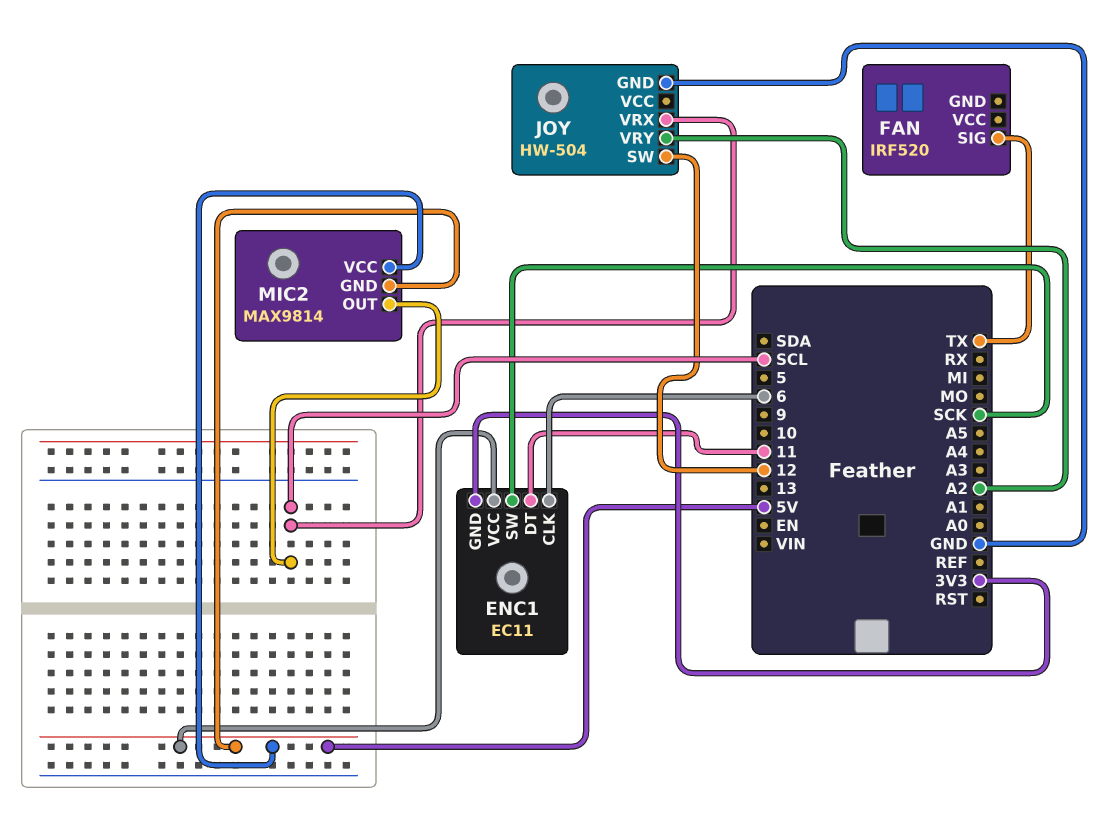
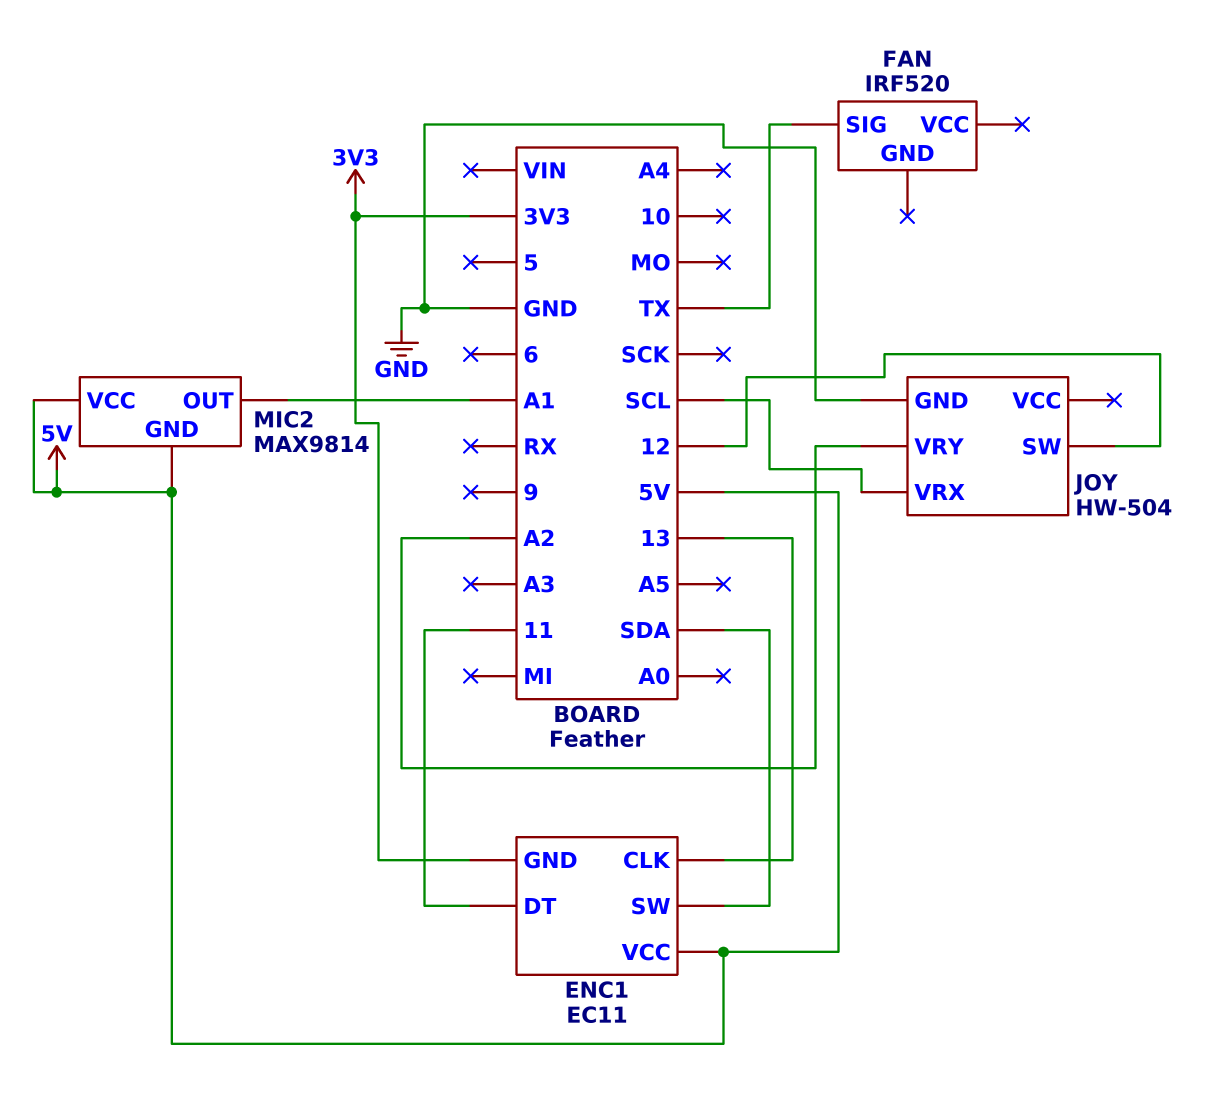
ENC1 pin CLK: 6 -> 13
ENC1 pin SW: SCK -> SDA
MIC2 pin OUT: SCL -> A1

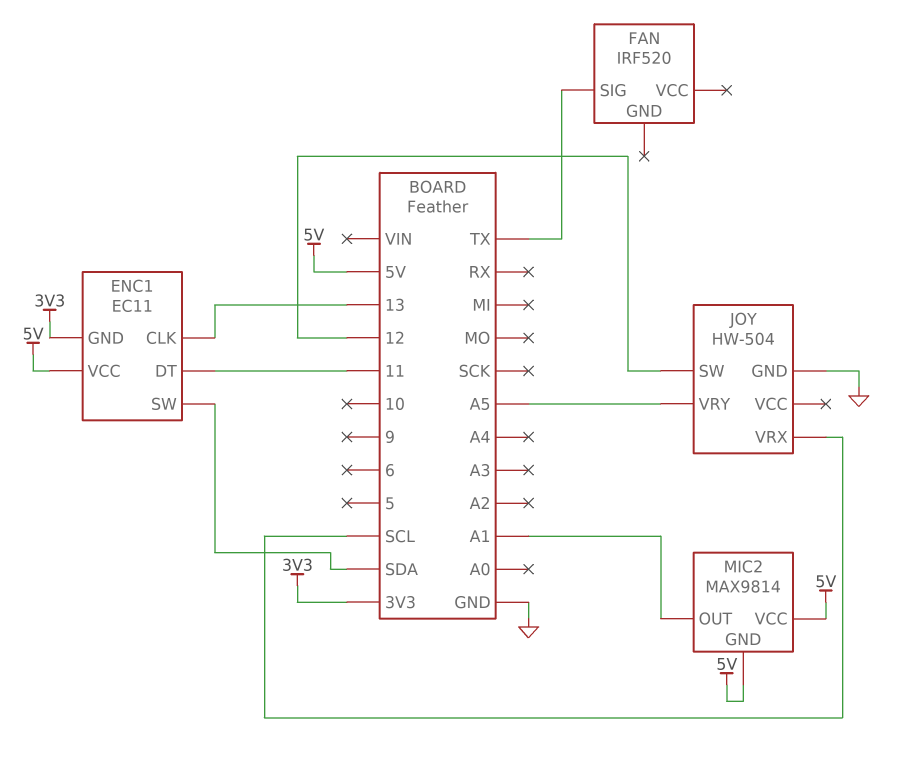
JOY pin VRY: A2 -> A5

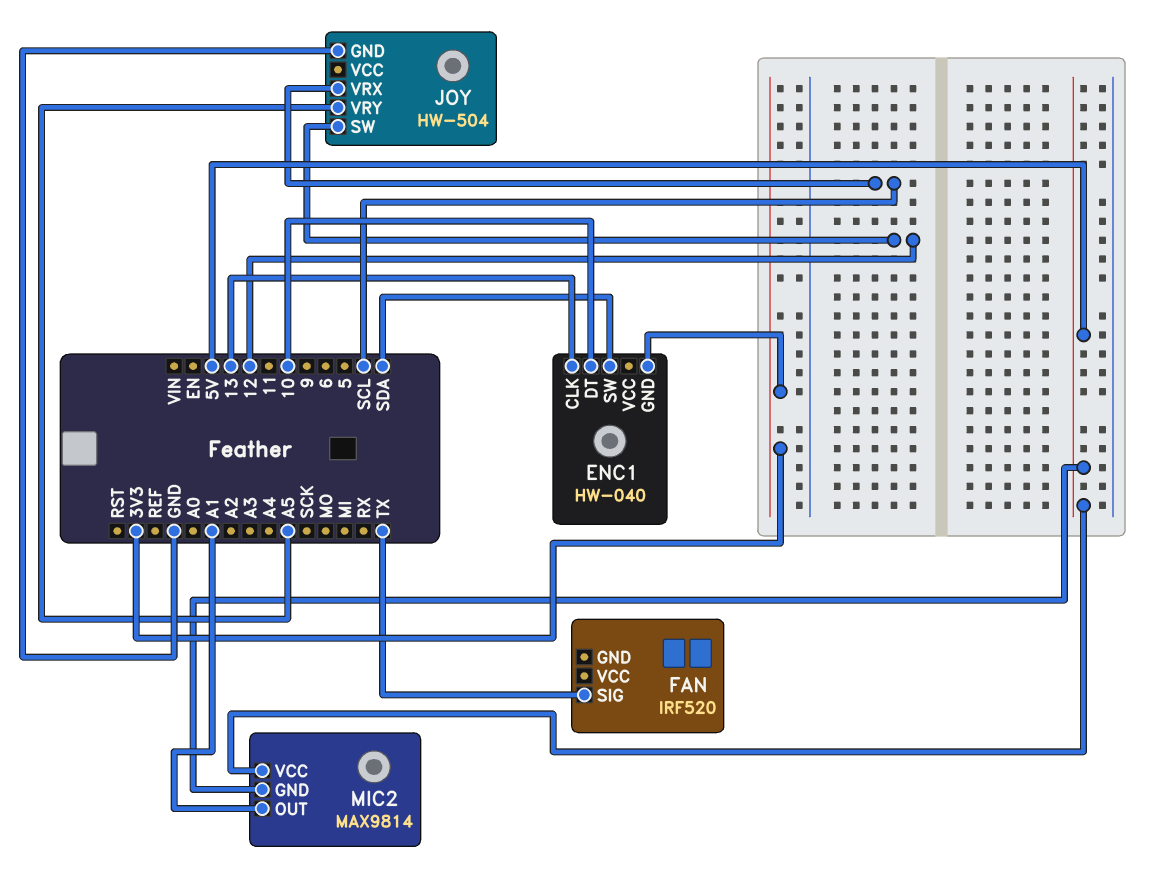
ENC1: EC11 -> HW-040
ENC1 pin DT: 11 -> 10
ENC1 pin VCC: 5V -> none

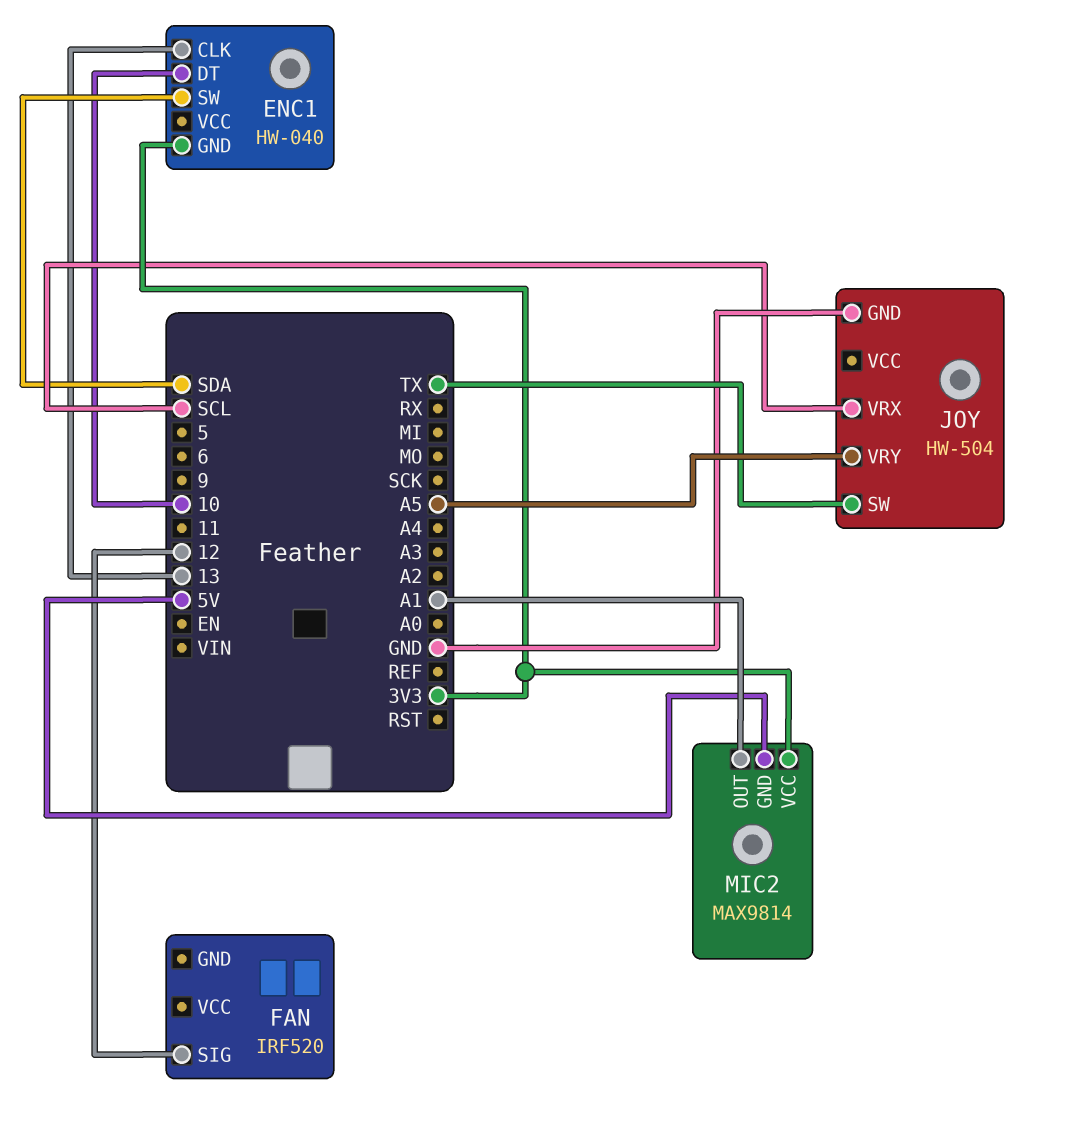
FAN pin SIG: TX -> 12
JOY pin SW: 12 -> TX
MIC2 pin VCC: 5V -> 3V3

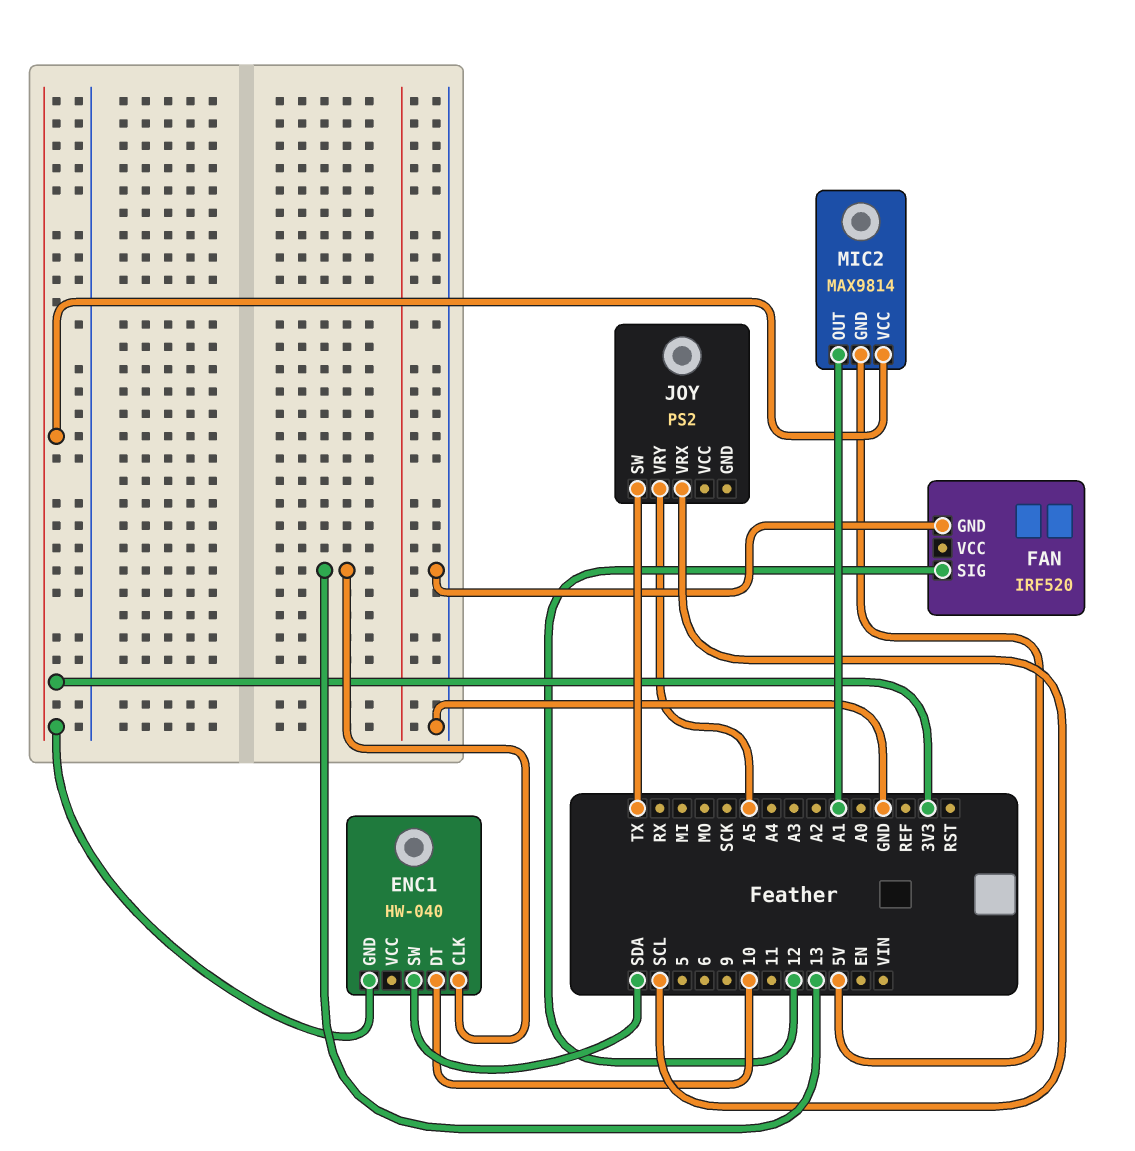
FAN pin GND: none -> GND
JOY: HW-504 -> PS2
JOY pin GND: GND -> none

